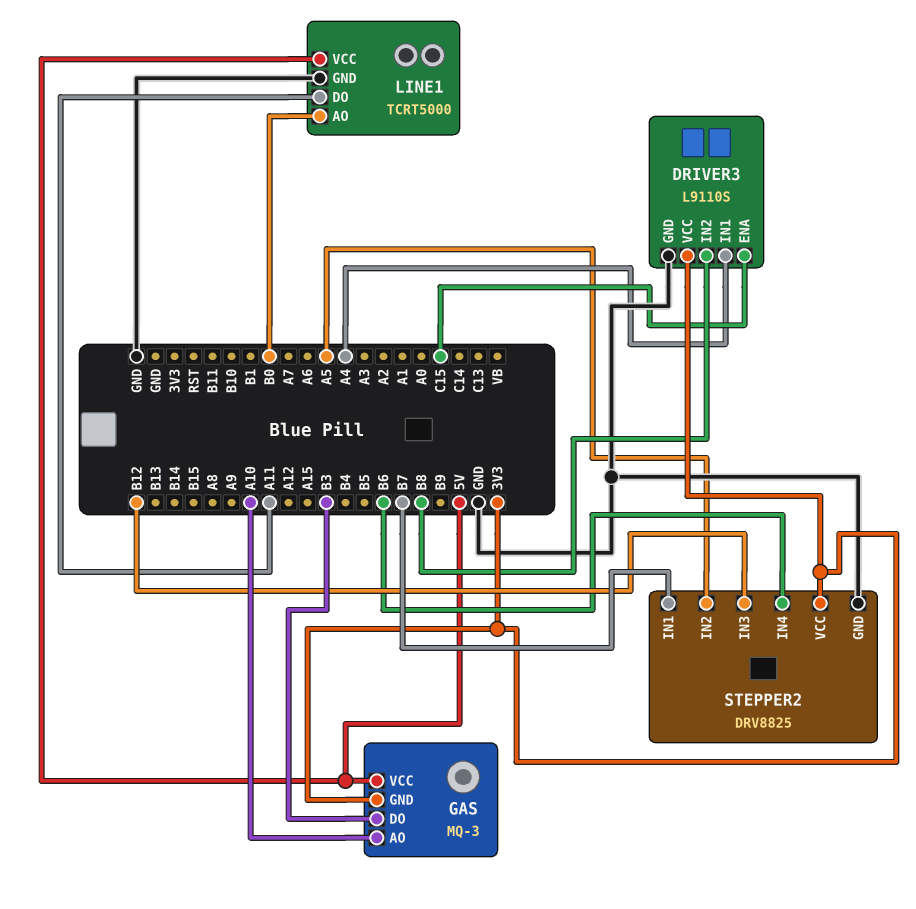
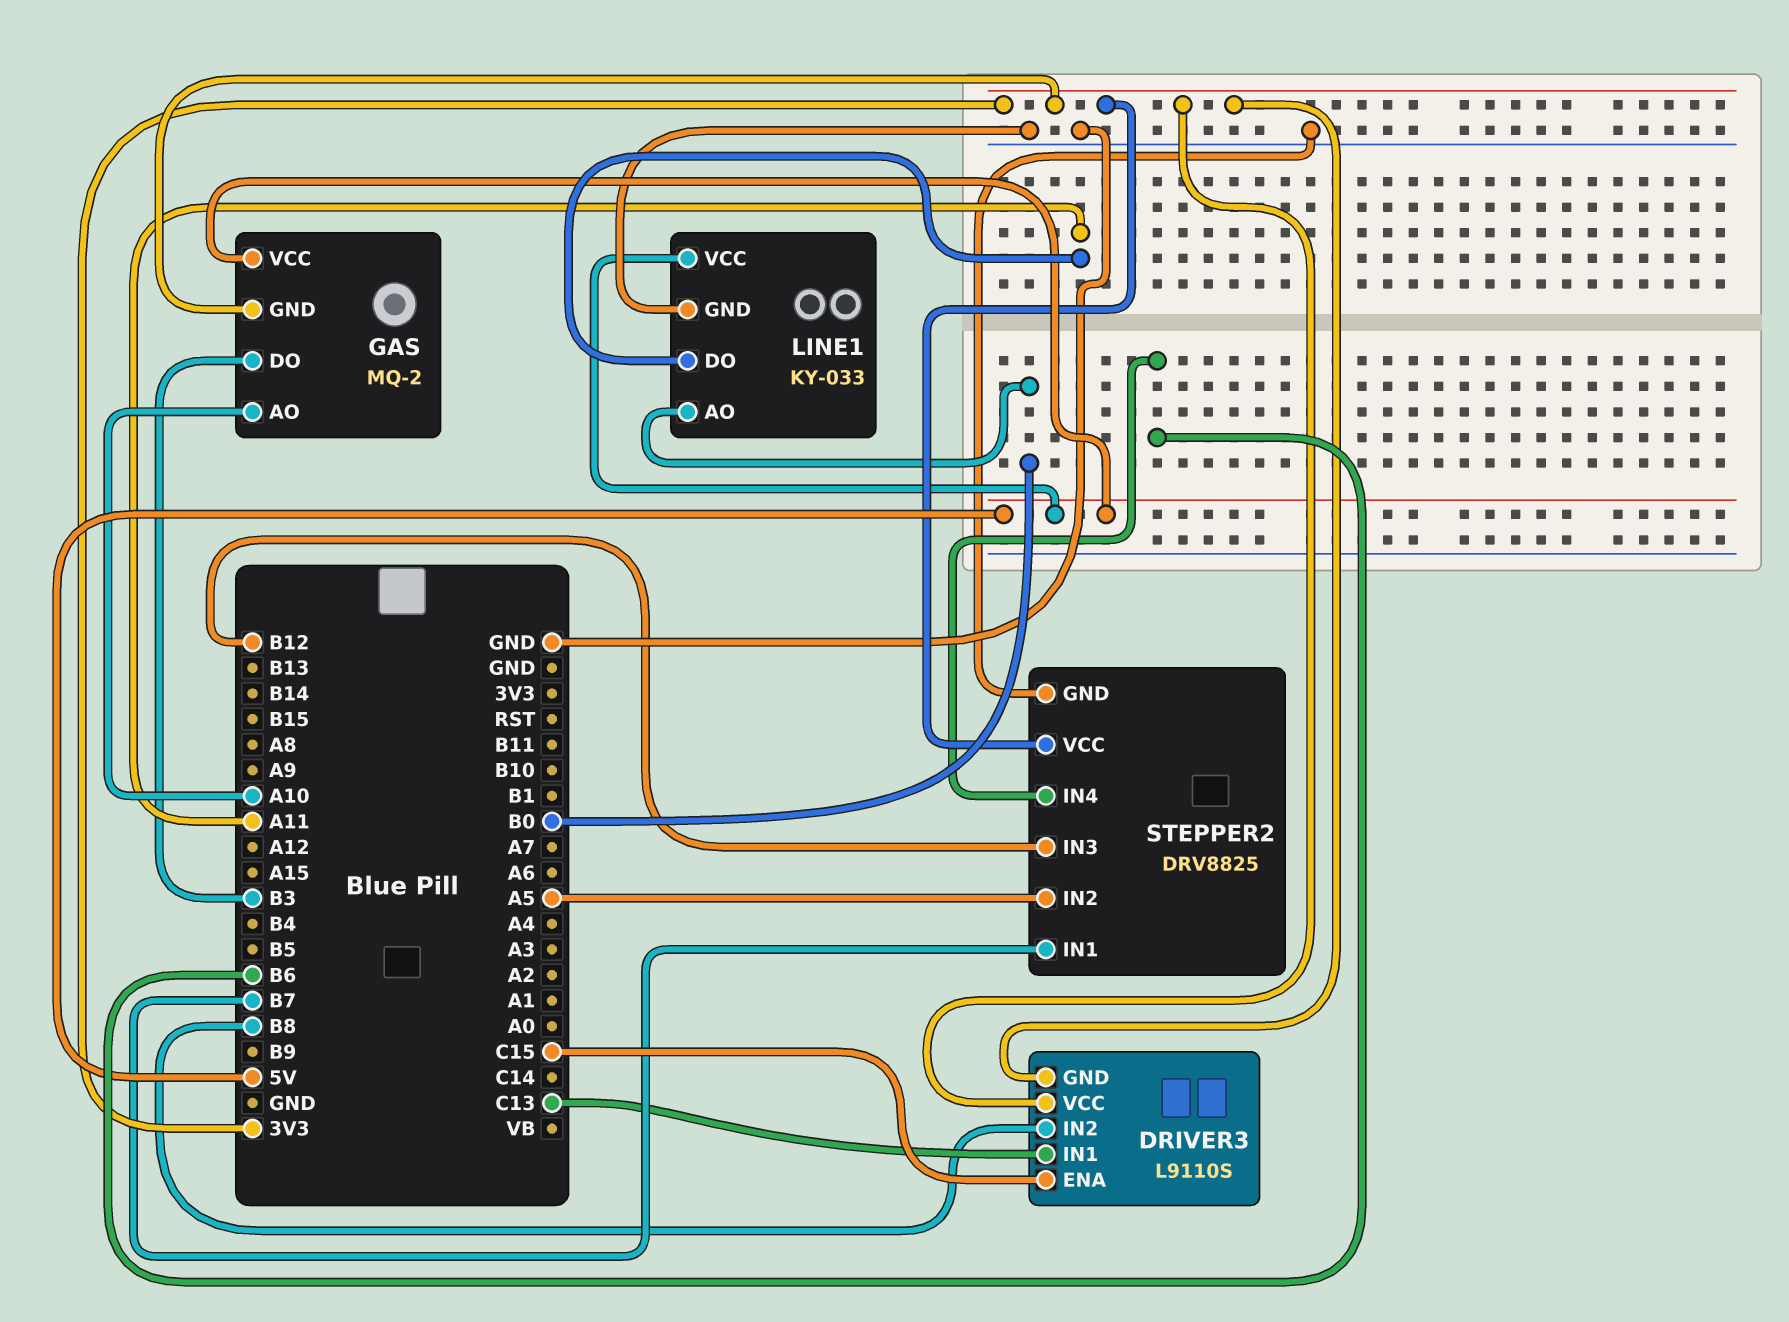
DRIVER3 pin GND: GND -> 3V3
DRIVER3 pin IN1: A4 -> C13
GAS: MQ-3 -> MQ-2
LINE1: TCRT5000 -> KY-033

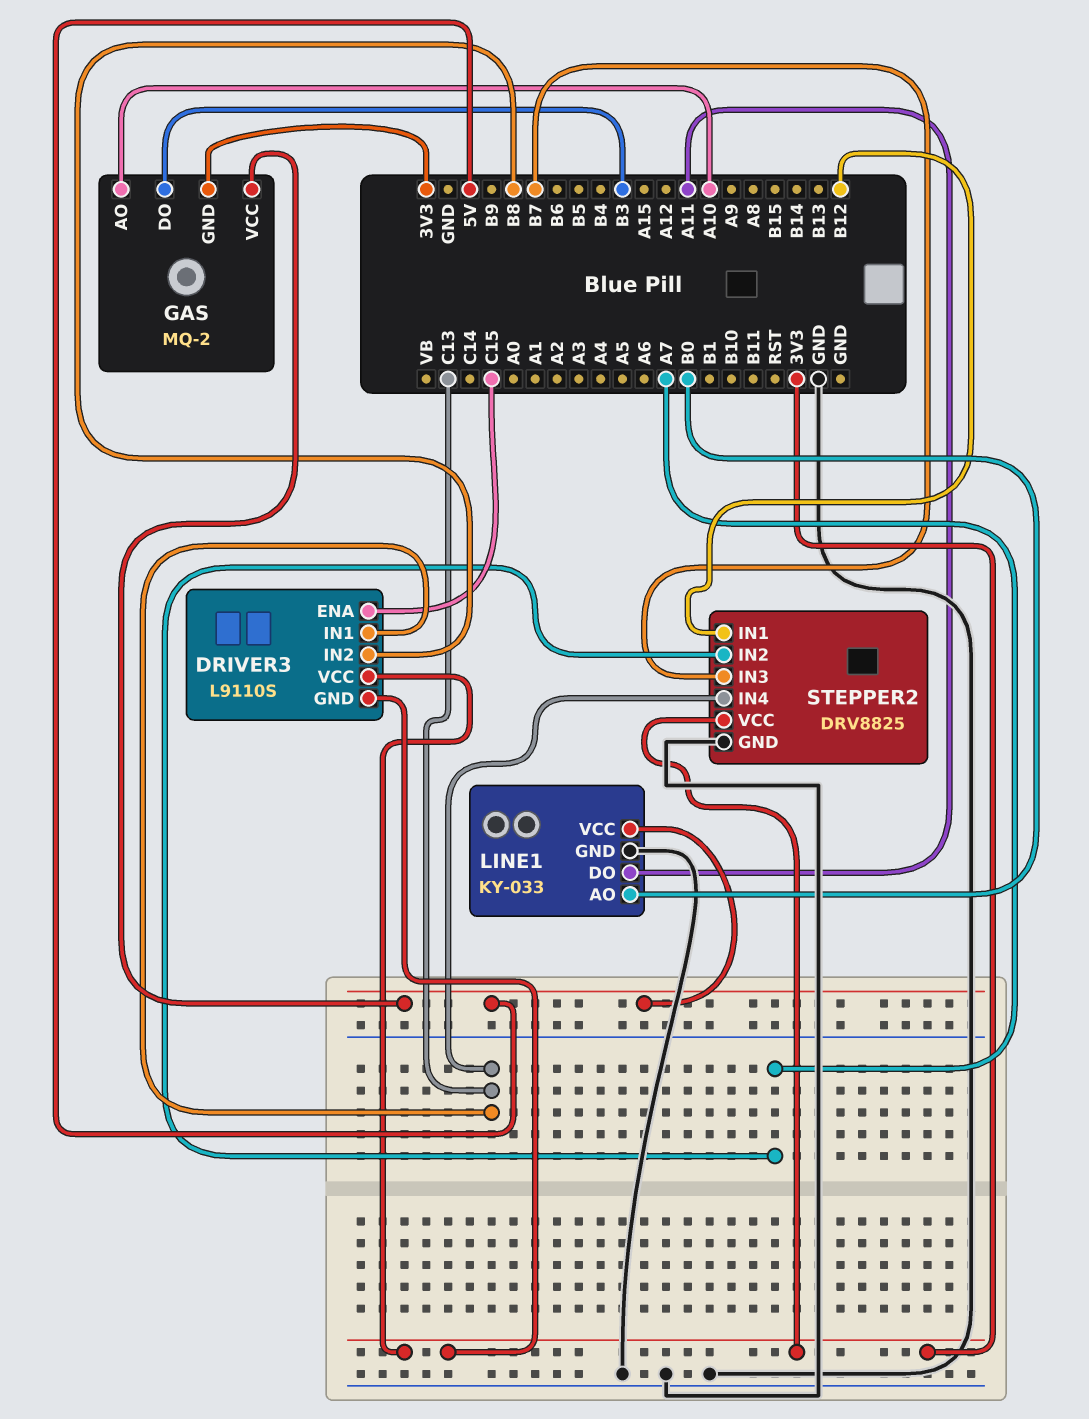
STEPPER2 pin IN1: B7 -> B12
STEPPER2 pin IN2: A5 -> A7
STEPPER2 pin IN3: B12 -> B7
STEPPER2 pin IN4: B6 -> C13

